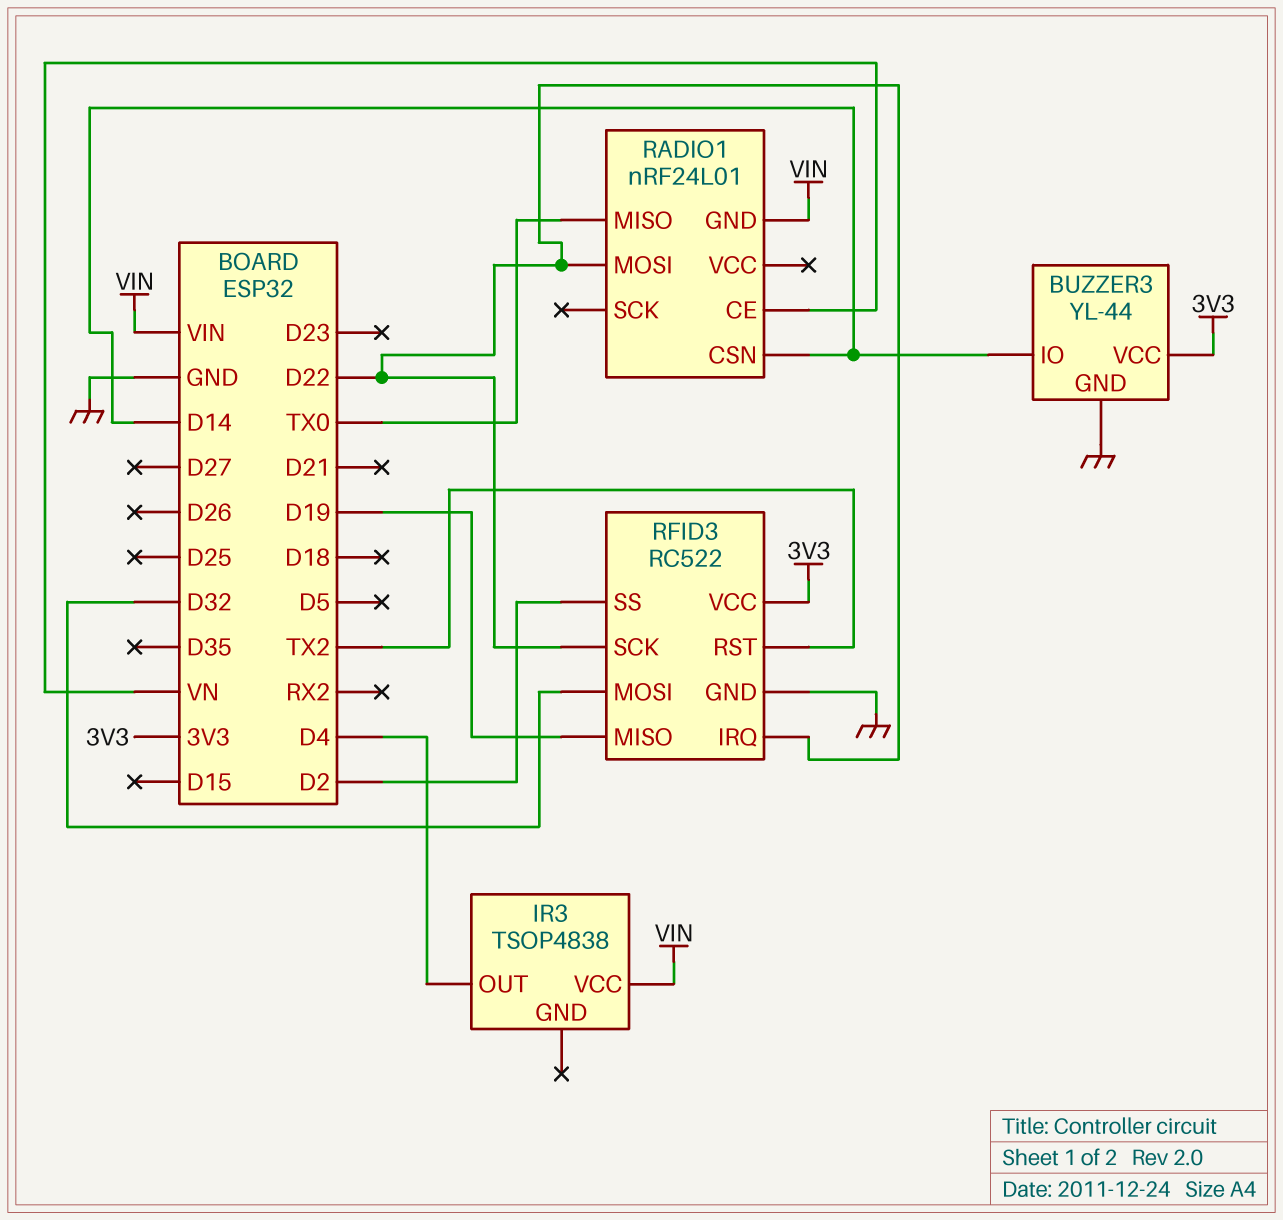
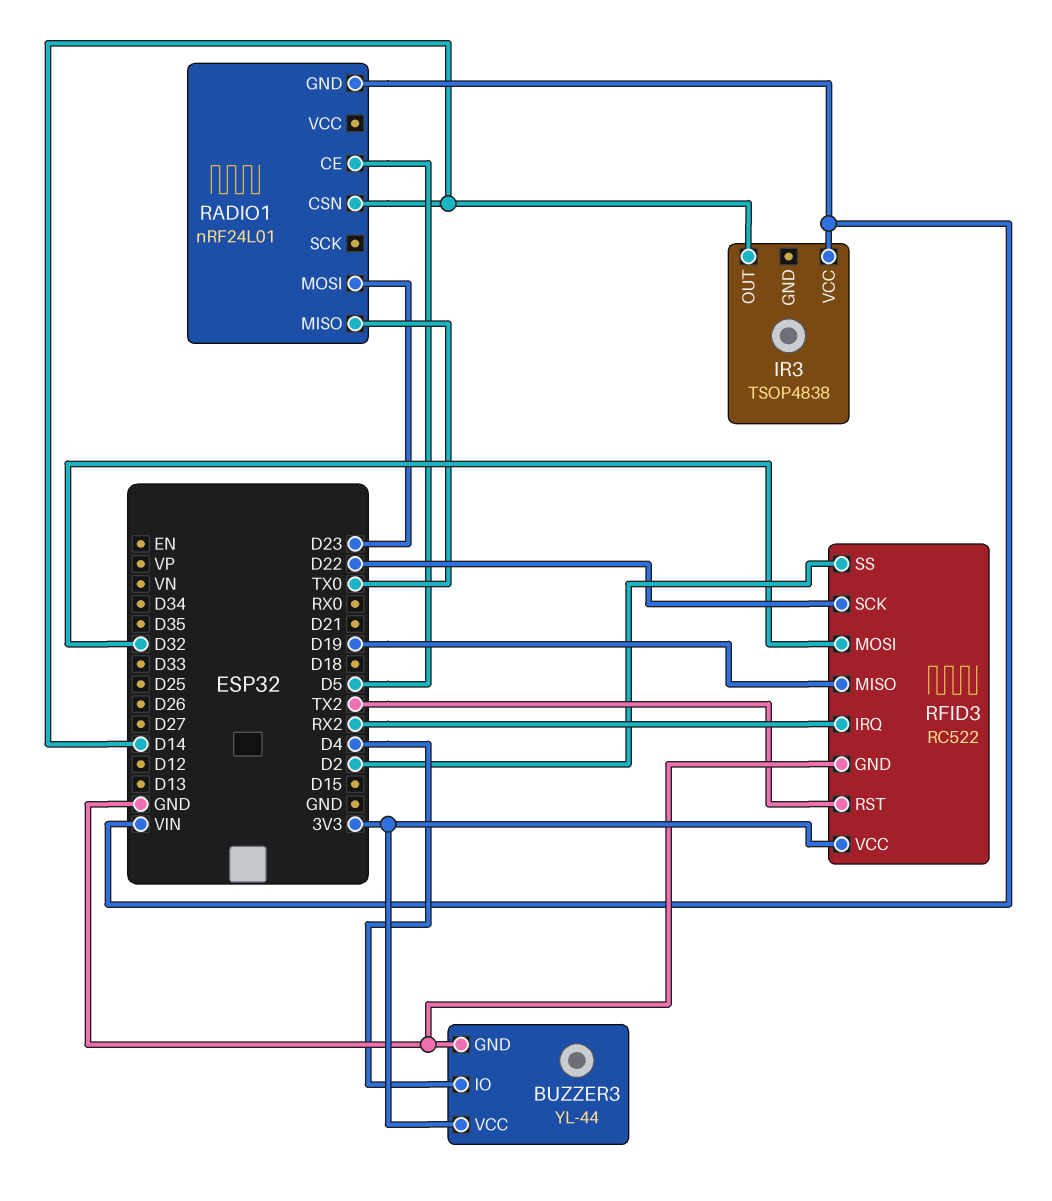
BUZZER3 pin IO: D14 -> D4
IR3 pin OUT: D4 -> D14
RADIO1 pin CE: VN -> D5
RADIO1 pin MOSI: D22 -> D23
RFID3 pin IRQ: D22 -> RX2

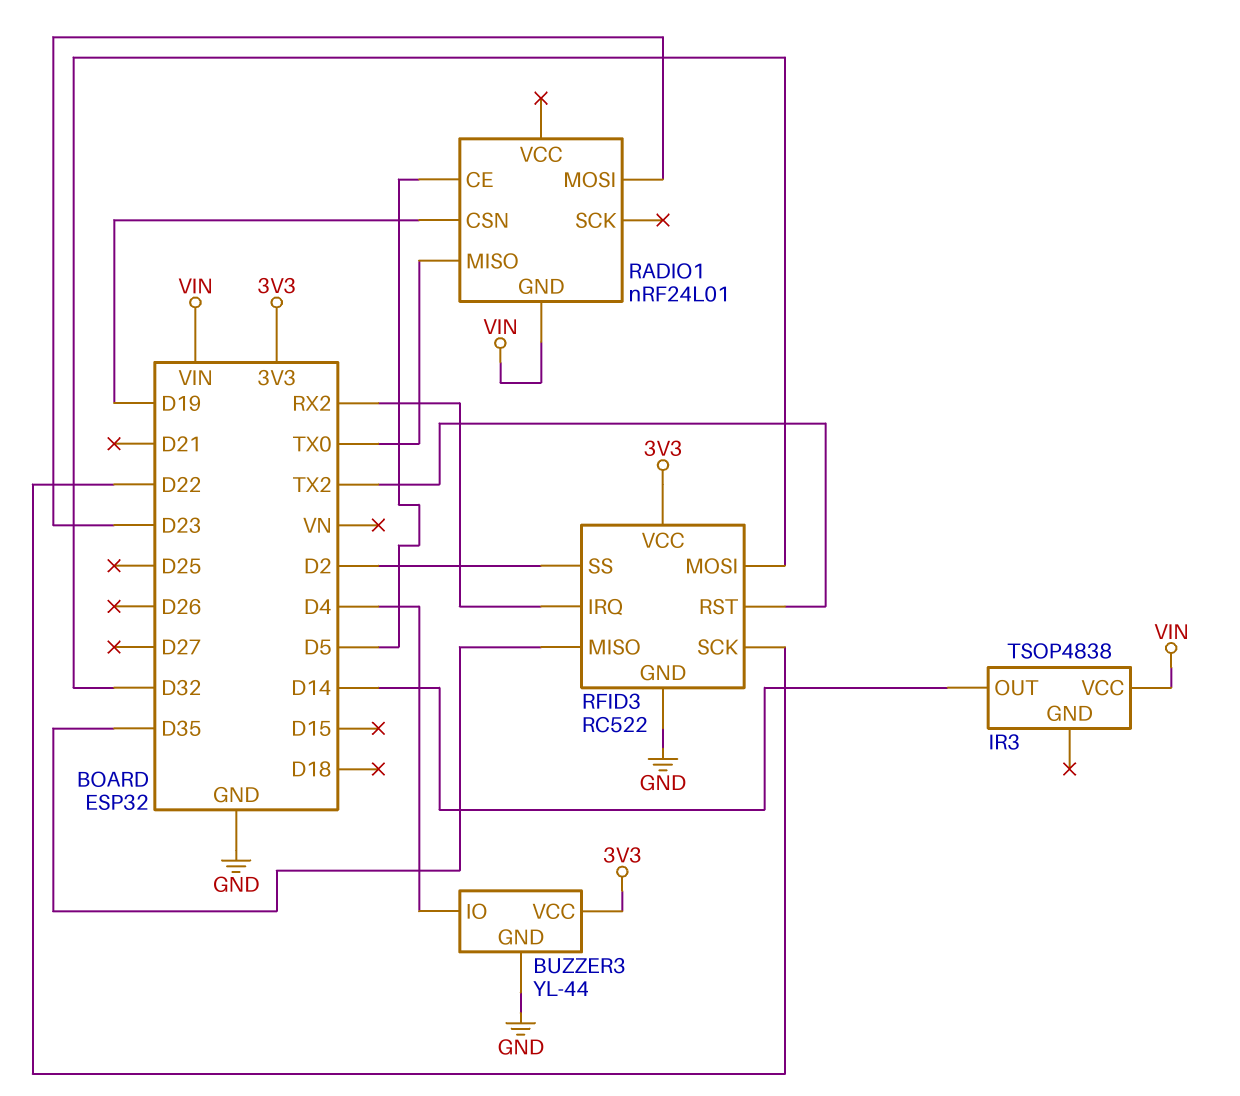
RADIO1 pin CSN: D14 -> D19
RFID3 pin MISO: D19 -> D35

